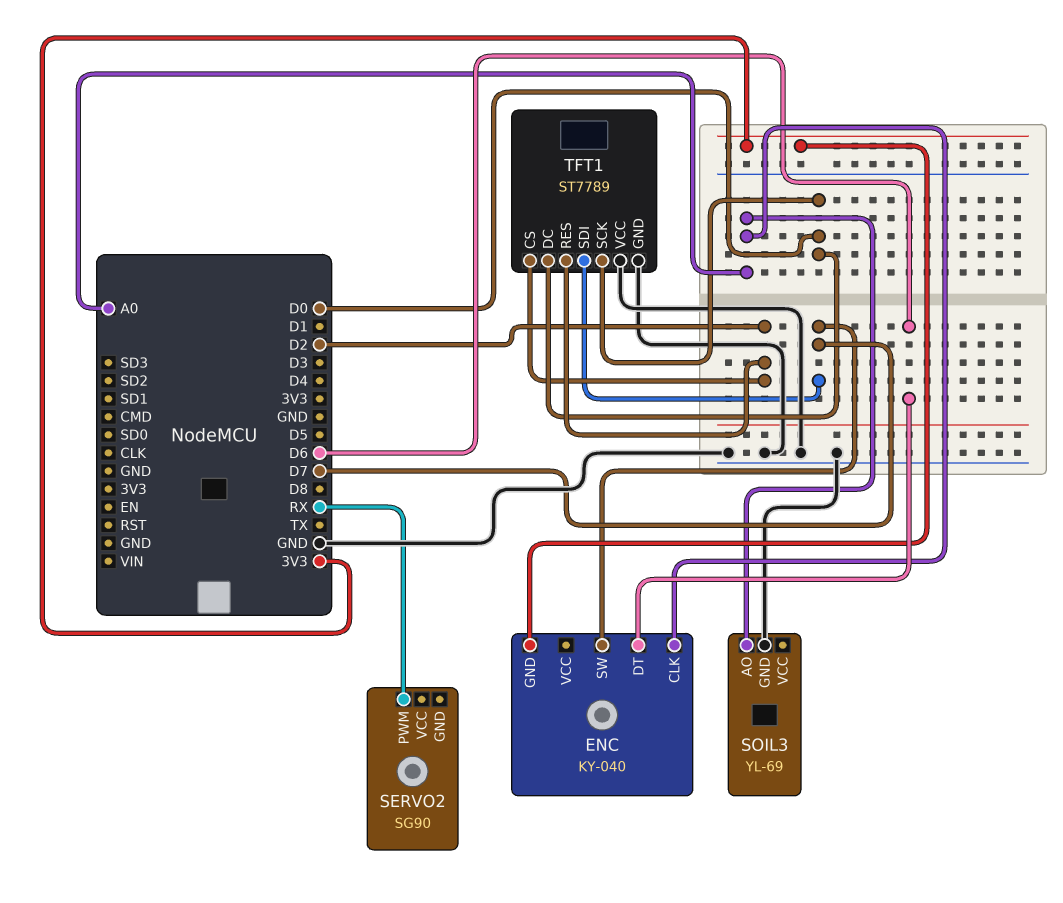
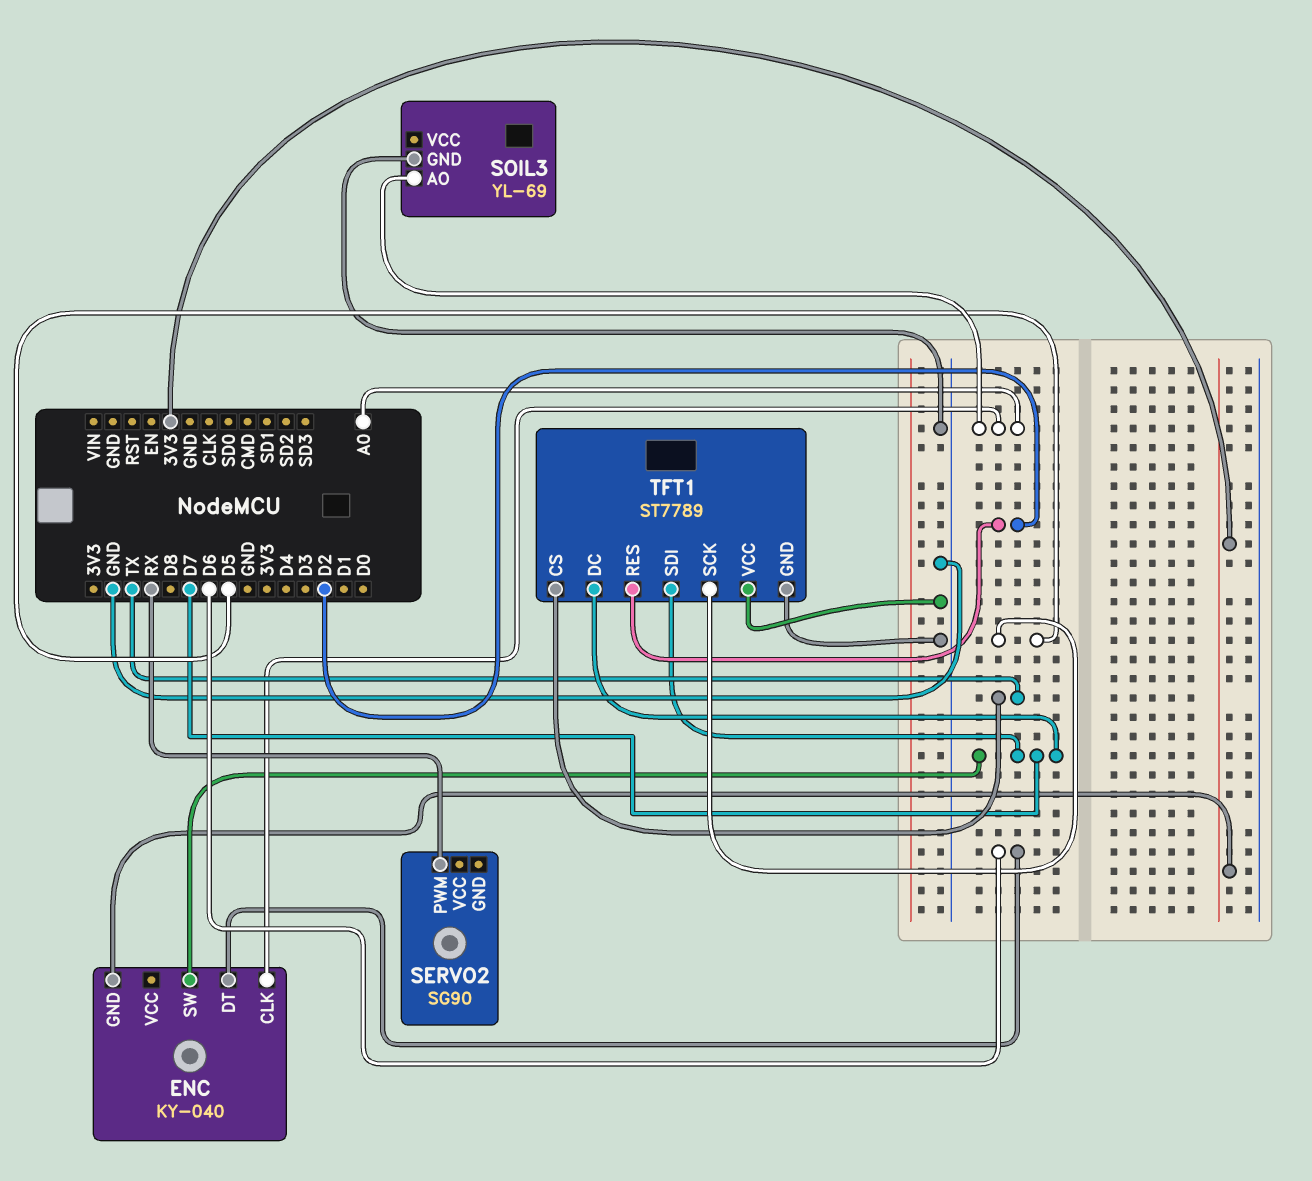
TFT1 pin CS: D2 -> TX
TFT1 pin DC: D0 -> D7
TFT1 pin SCK: D0 -> D5

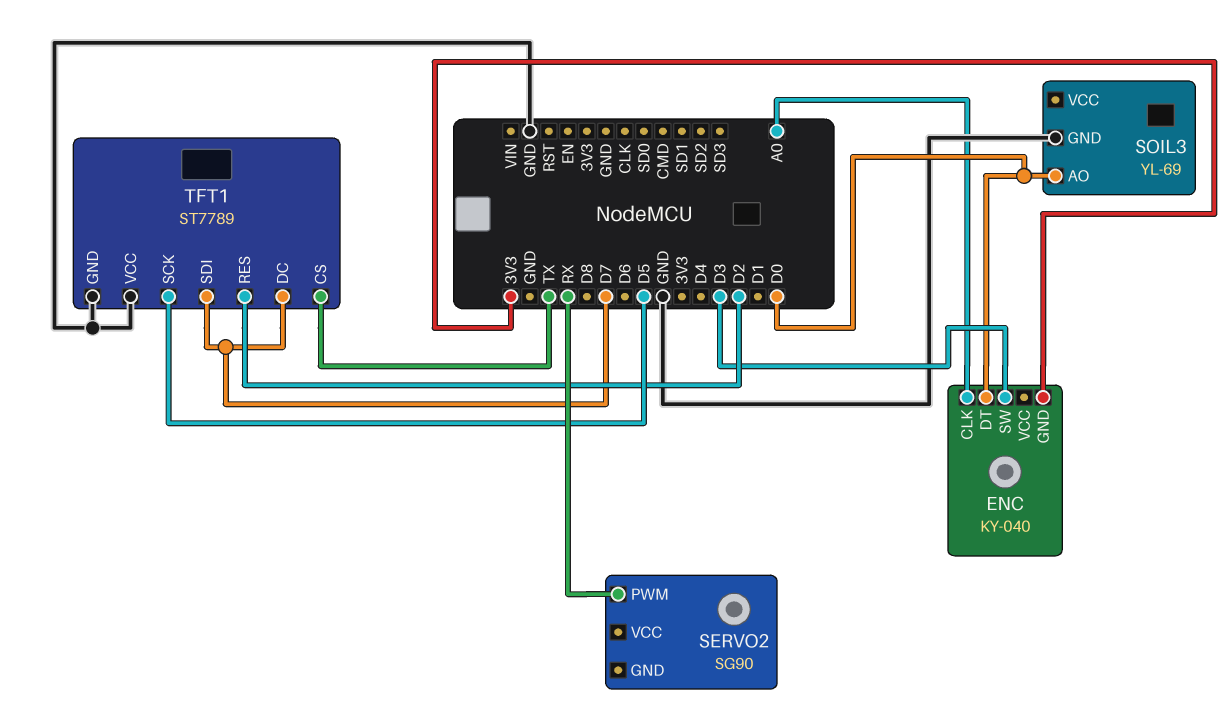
ENC pin DT: D6 -> D0
ENC pin SW: D7 -> D3
SOIL3 pin AO: A0 -> D0

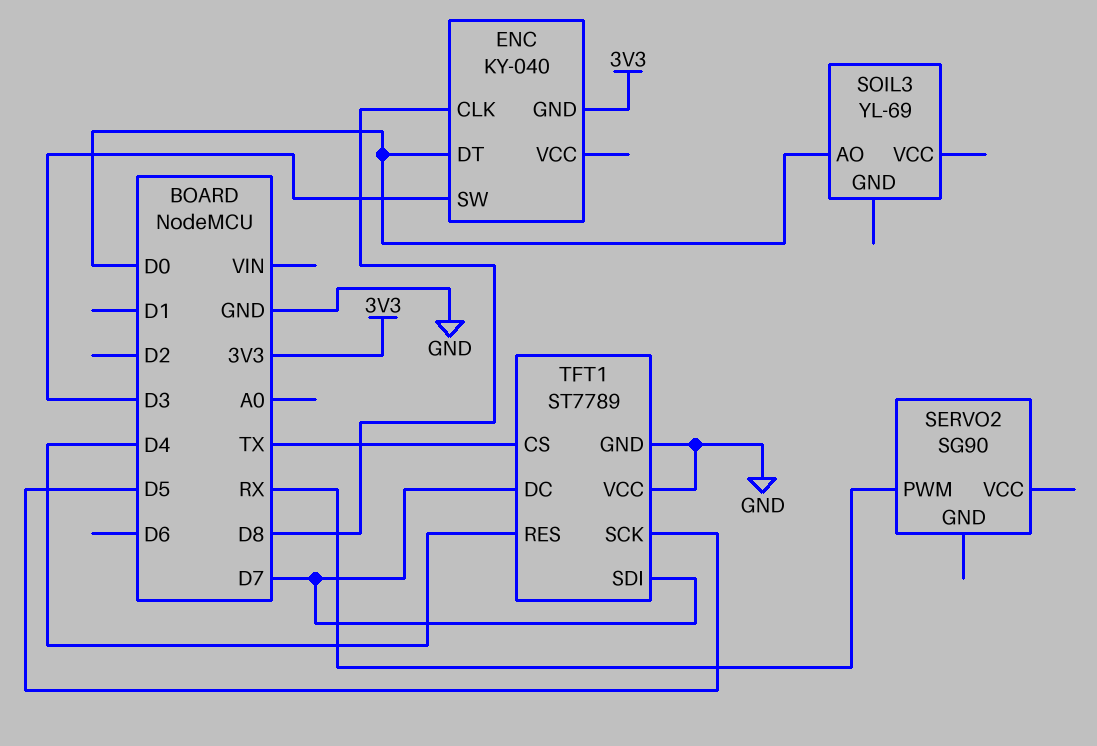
ENC pin CLK: A0 -> D8
SOIL3 pin GND: GND -> none
TFT1 pin RES: D2 -> D4

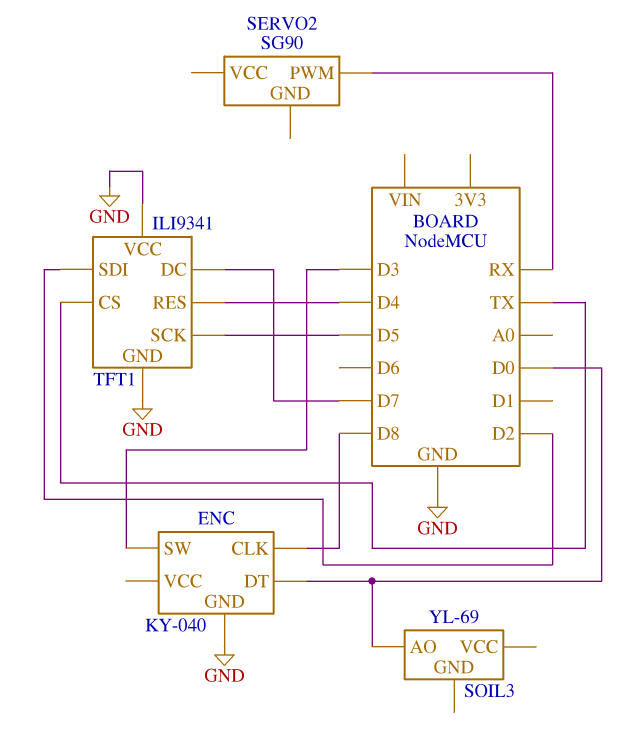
ENC pin GND: 3V3 -> GND
TFT1: ST7789 -> ILI9341
TFT1 pin SDI: D7 -> D2

